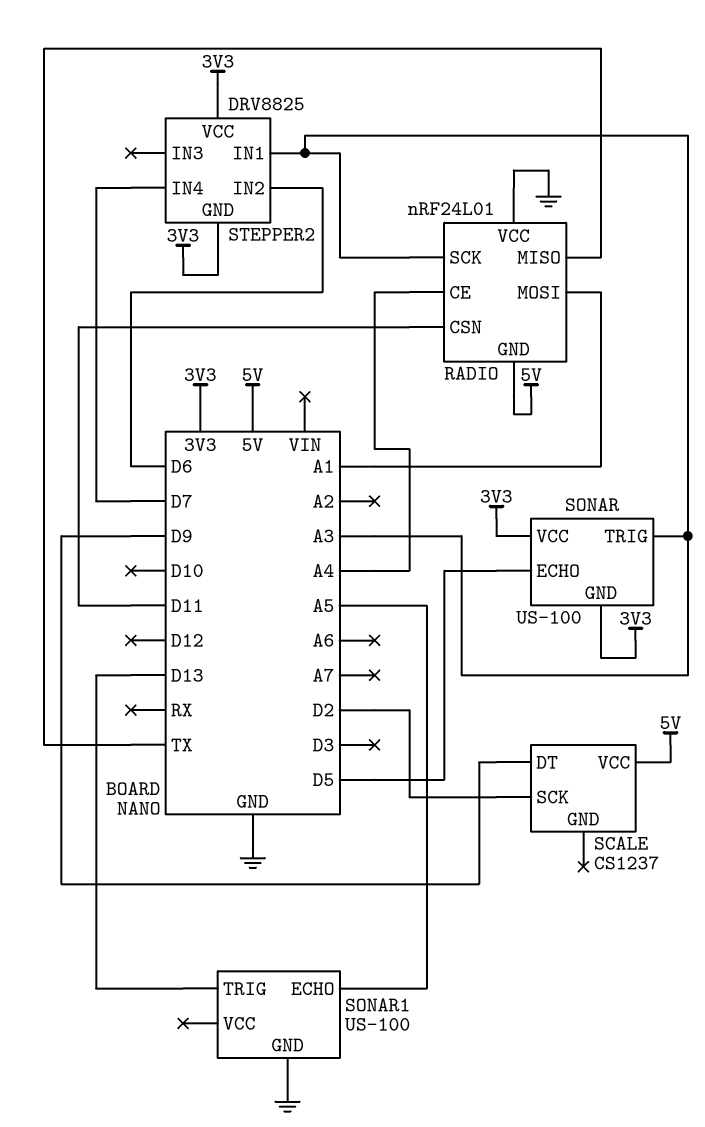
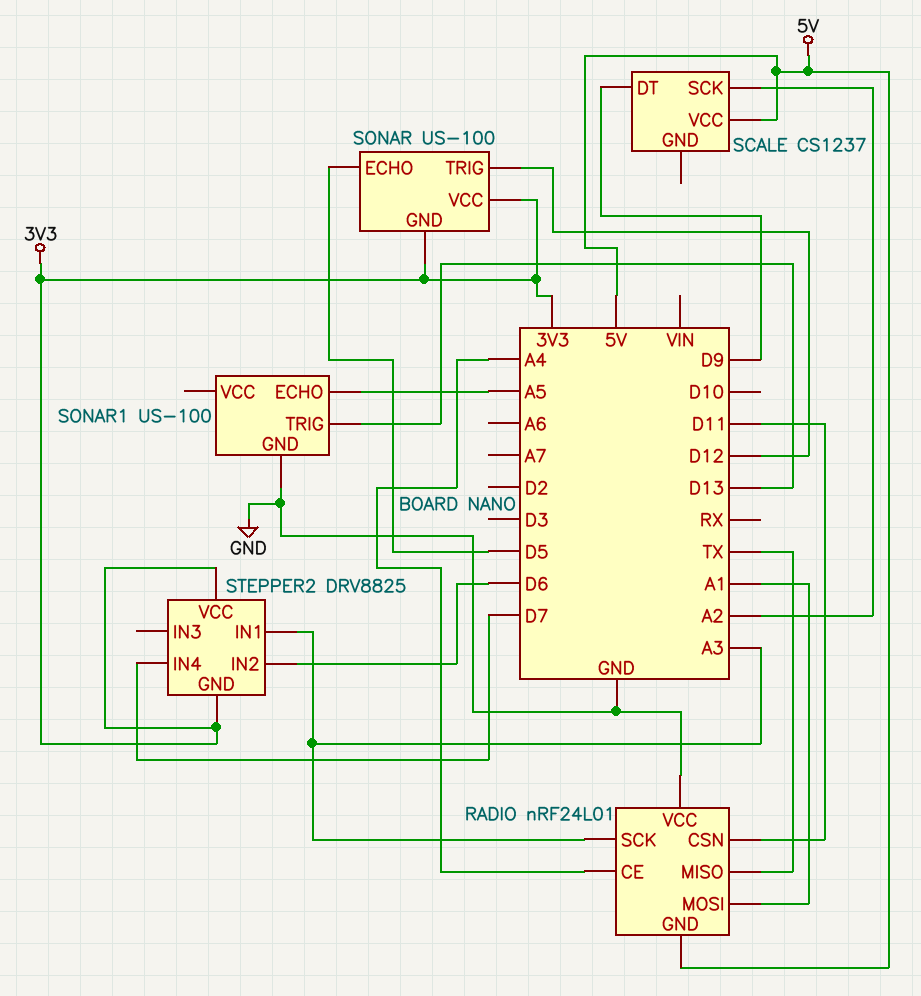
SCALE pin SCK: D2 -> A2
SONAR pin TRIG: A3 -> D12

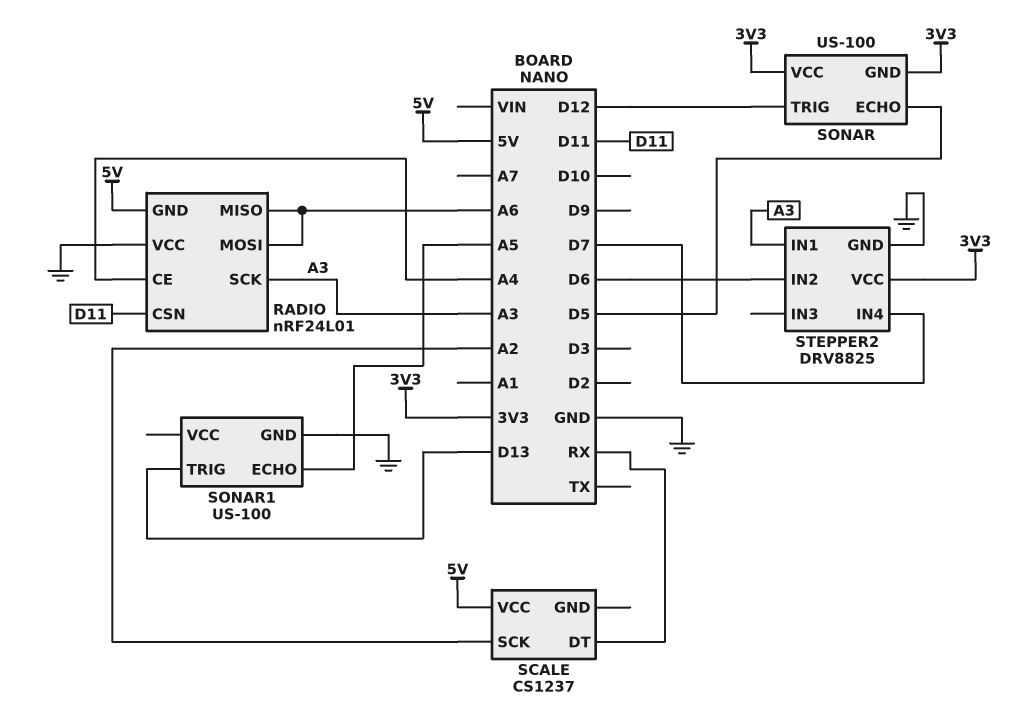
RADIO pin MISO: TX -> A6
RADIO pin MOSI: A1 -> A6
SCALE pin DT: D9 -> RX
STEPPER2 pin GND: 3V3 -> GND

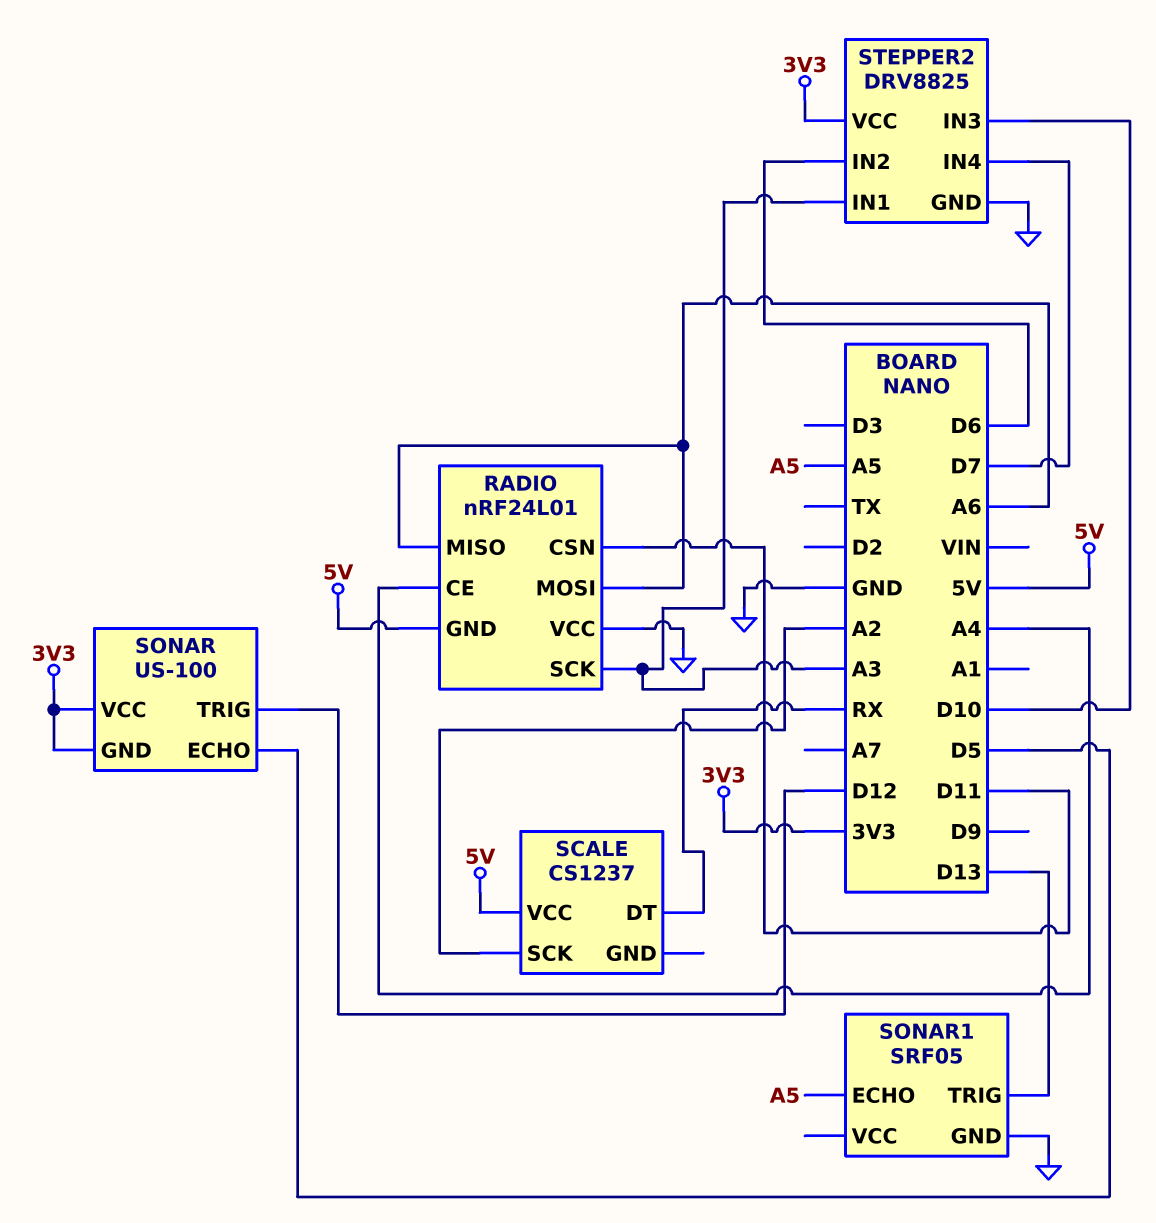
SONAR1: US-100 -> SRF05
STEPPER2 pin IN3: none -> D10

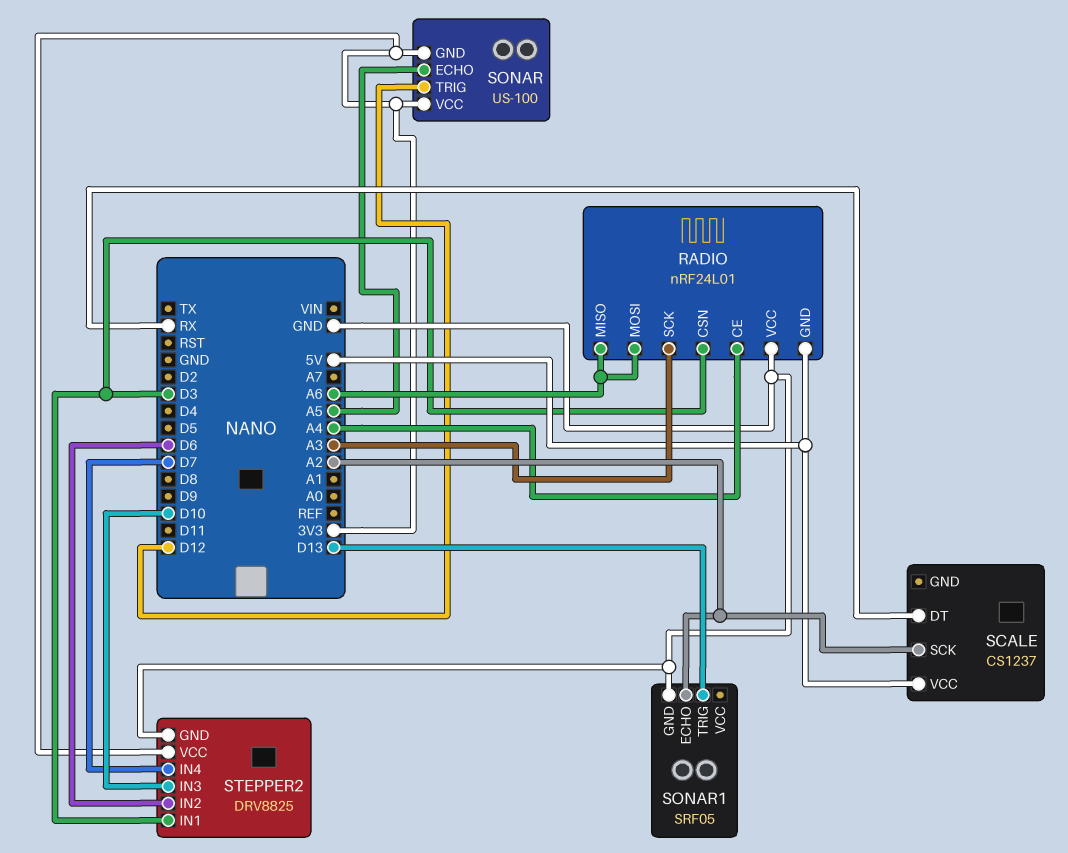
RADIO pin CSN: D11 -> D3
SONAR pin ECHO: D5 -> A5
SONAR1 pin ECHO: A5 -> A2
STEPPER2 pin IN1: A3 -> D3

